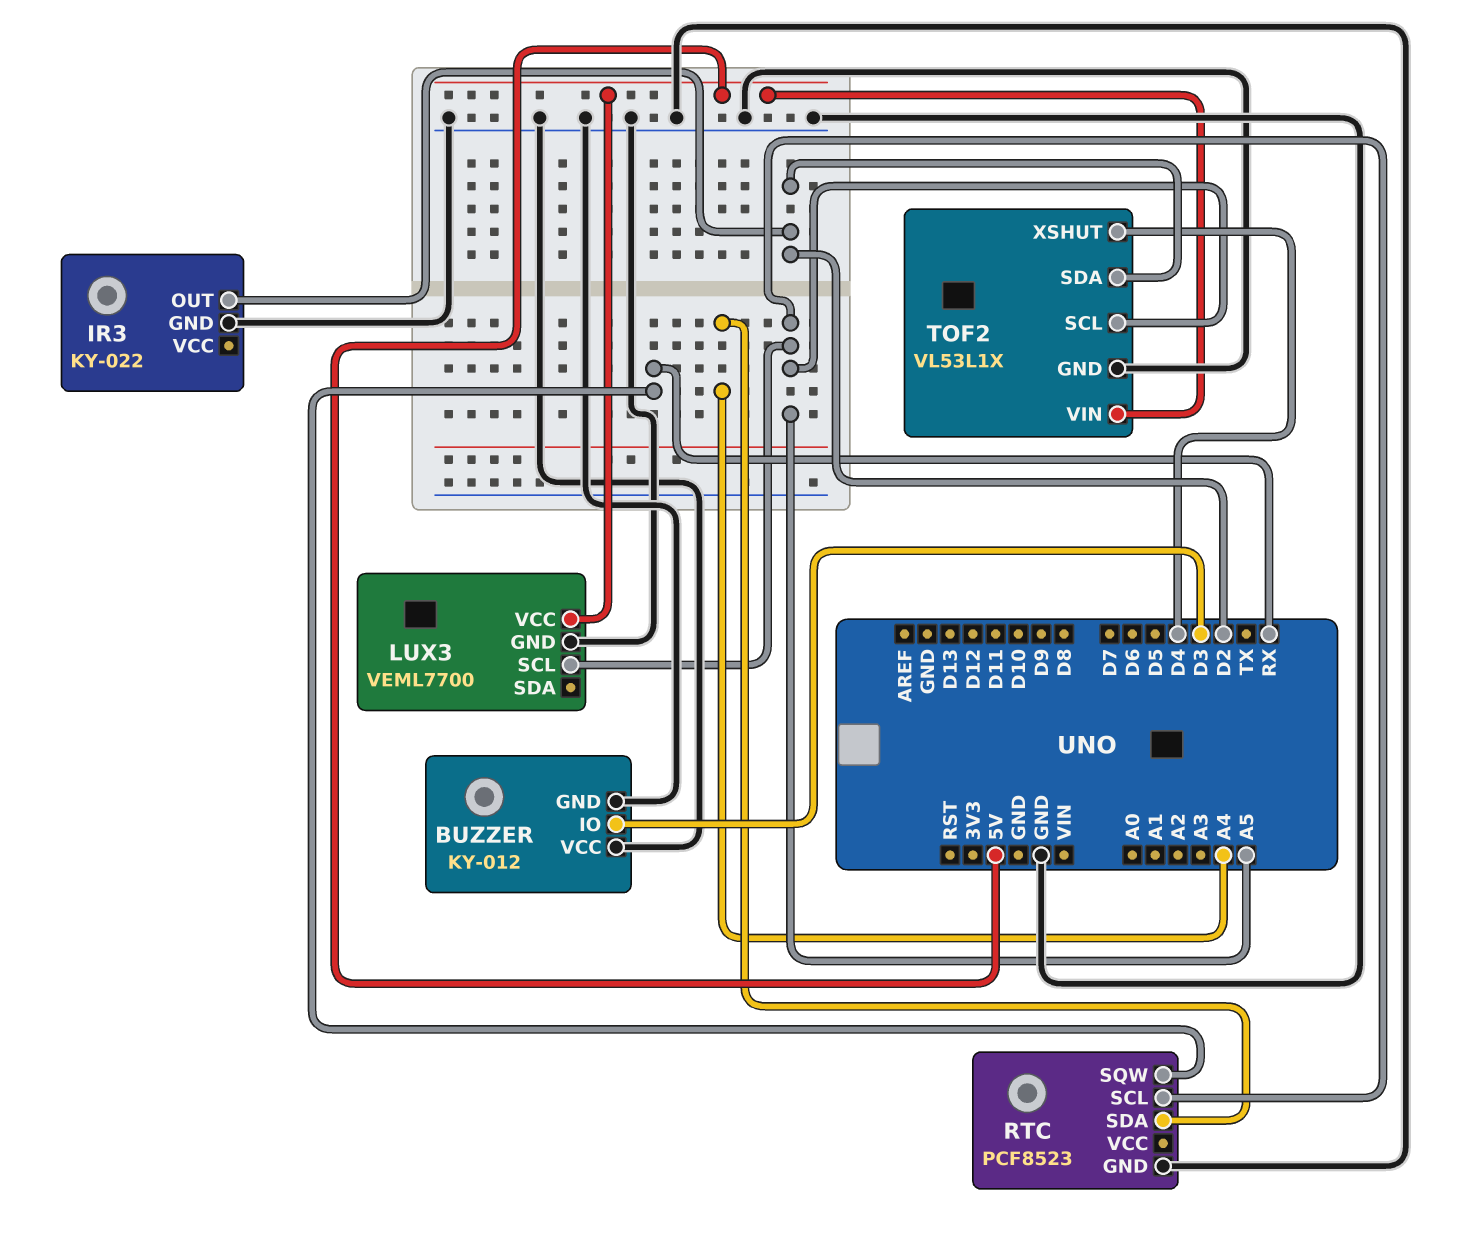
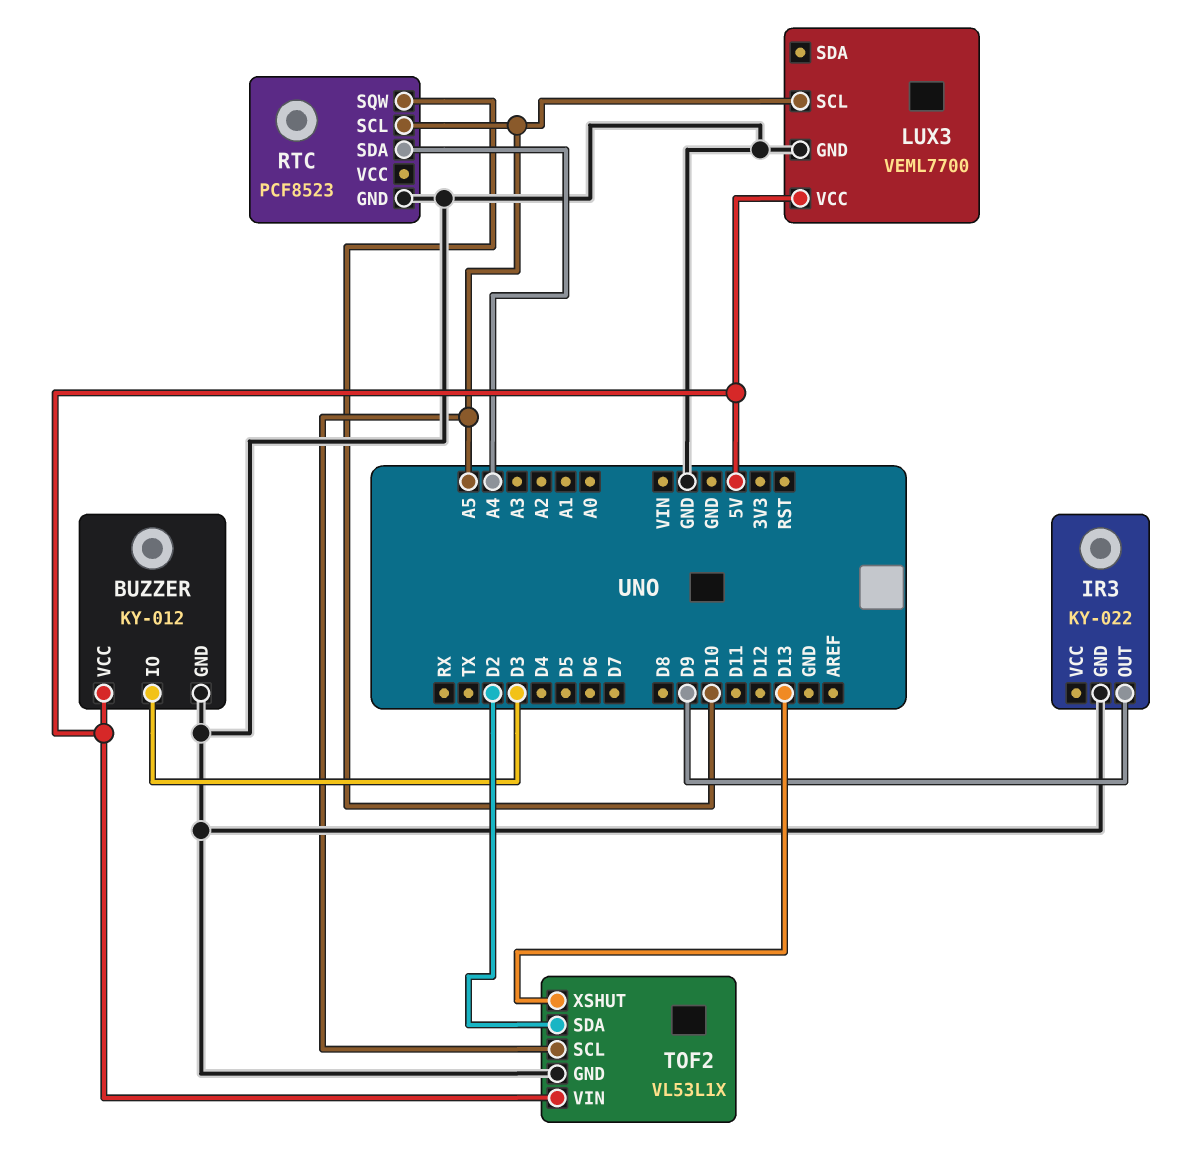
BUZZER pin VCC: GND -> 5V
IR3 pin OUT: D2 -> D9
RTC pin SQW: RX -> D10
TOF2 pin XSHUT: D4 -> D13

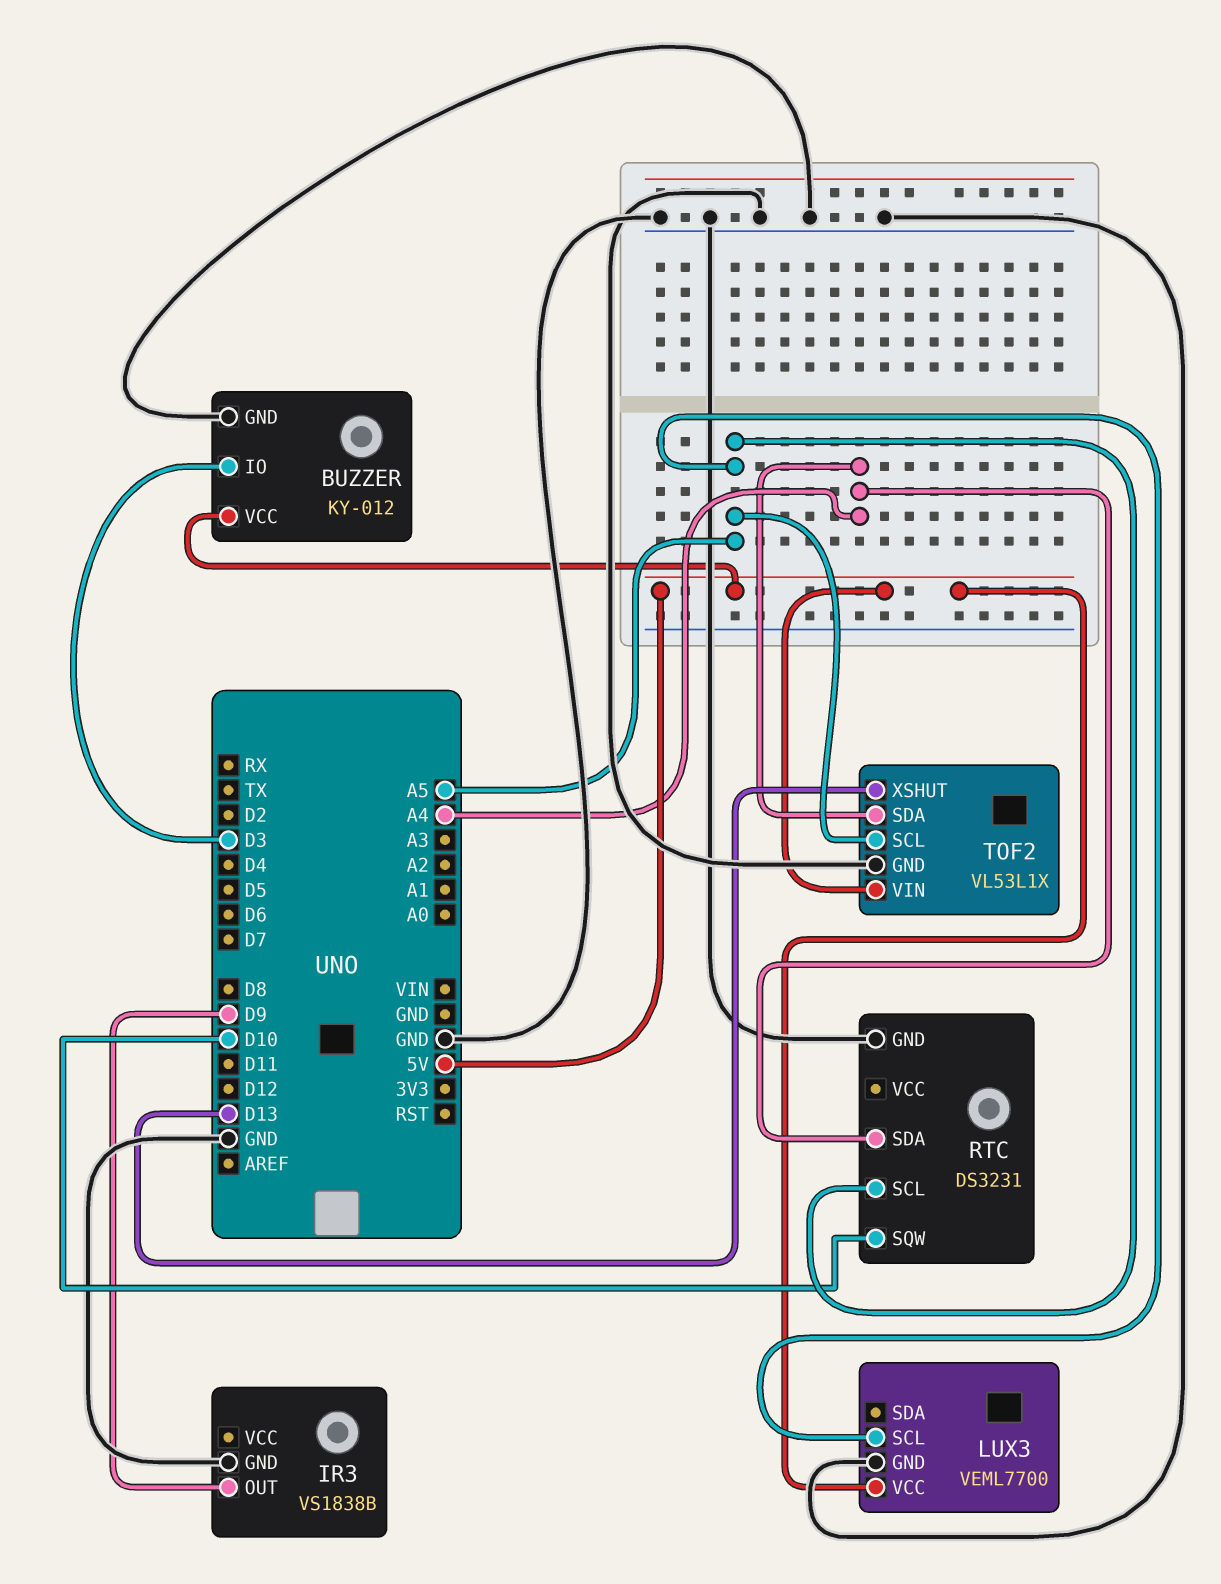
IR3: KY-022 -> VS1838B
RTC: PCF8523 -> DS3231
TOF2 pin SDA: D2 -> A4

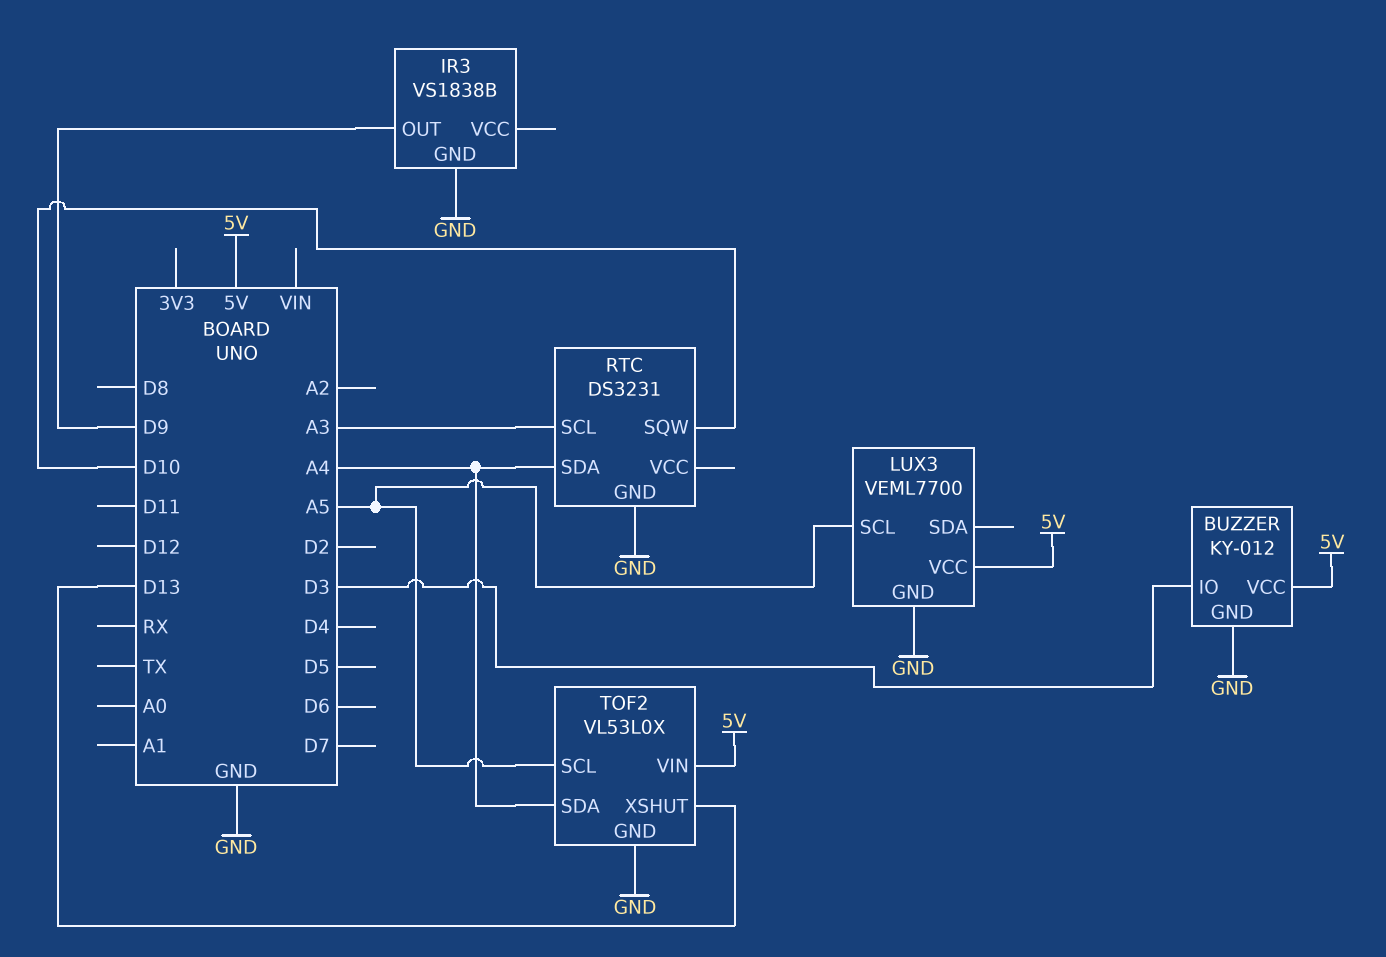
RTC pin SCL: A5 -> A3
TOF2: VL53L1X -> VL53L0X

